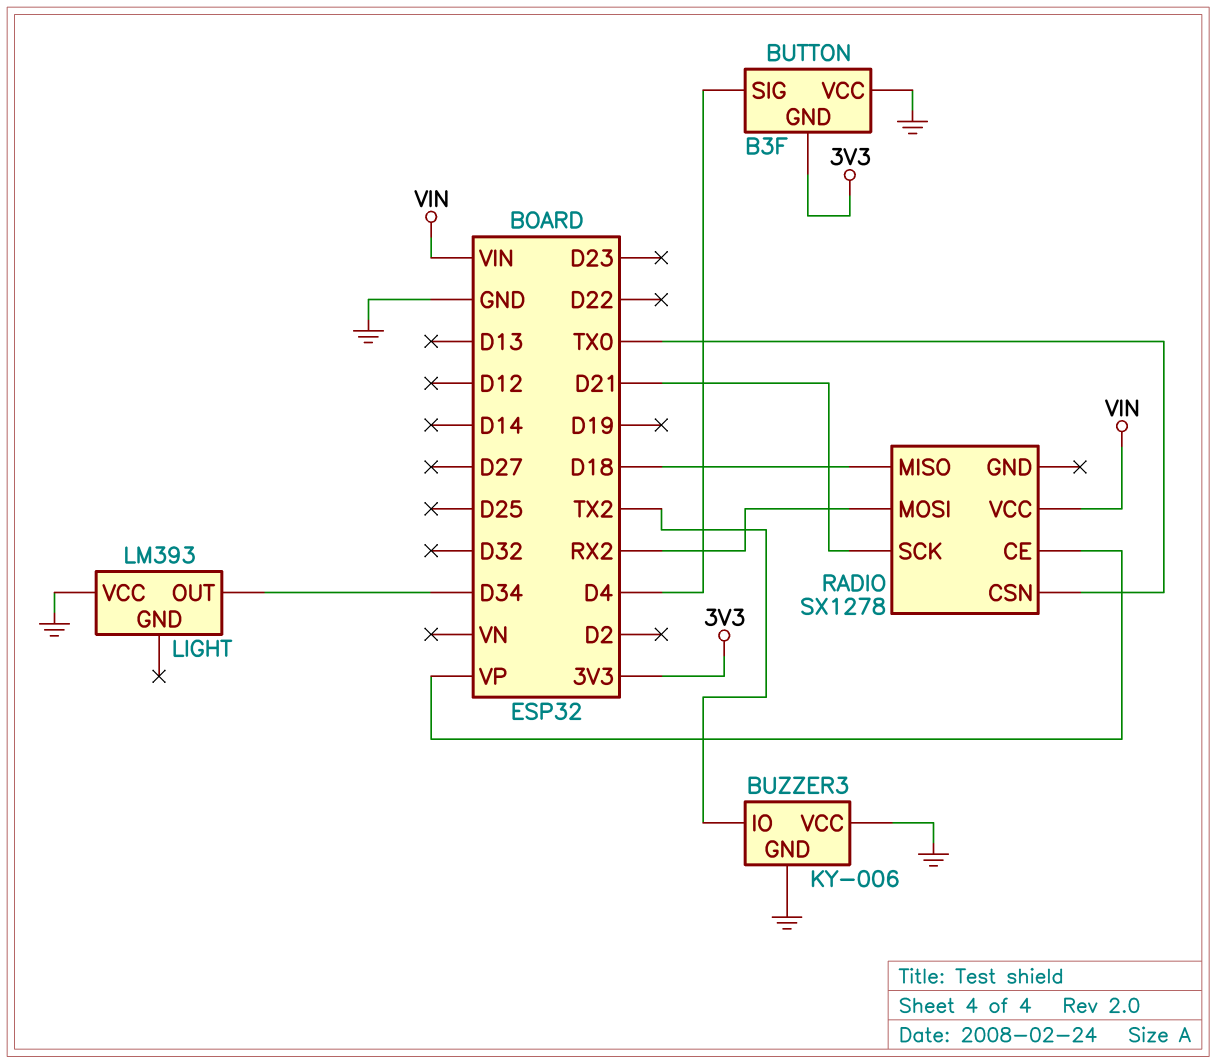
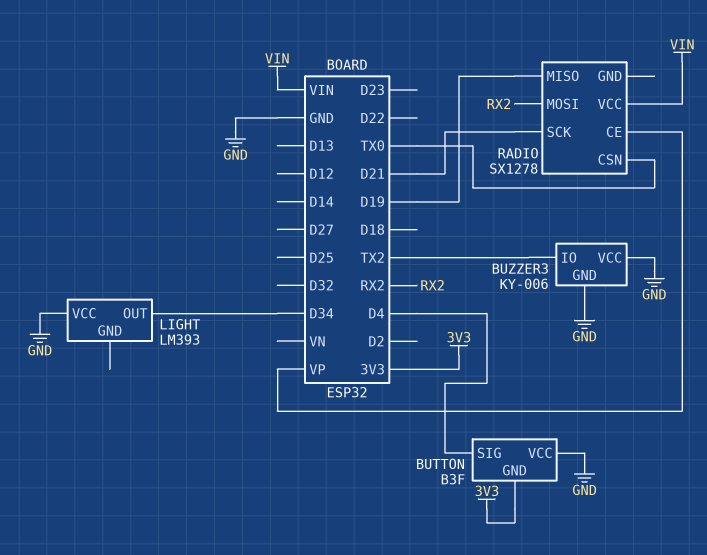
RADIO pin MISO: D18 -> D19

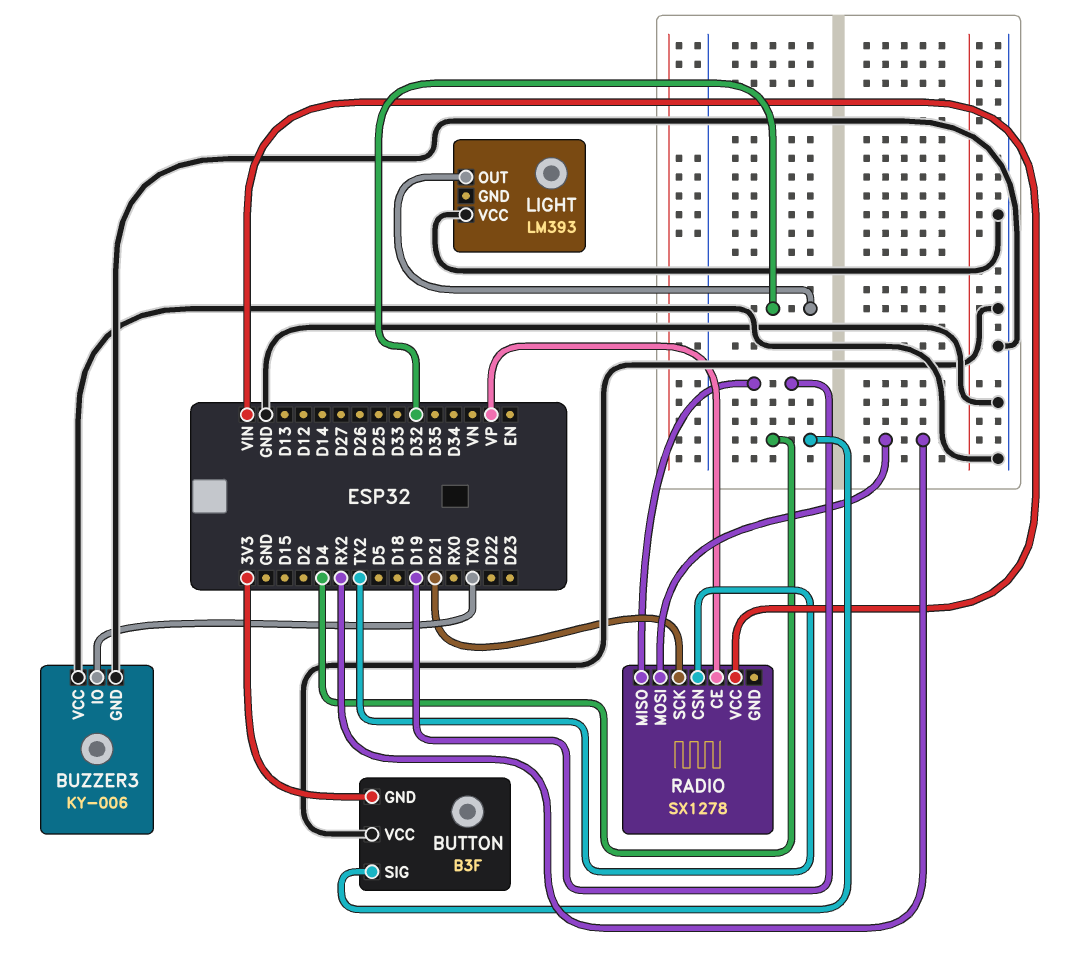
BUZZER3 pin IO: TX2 -> TX0
LIGHT pin OUT: D34 -> D32
RADIO pin CSN: TX0 -> TX2

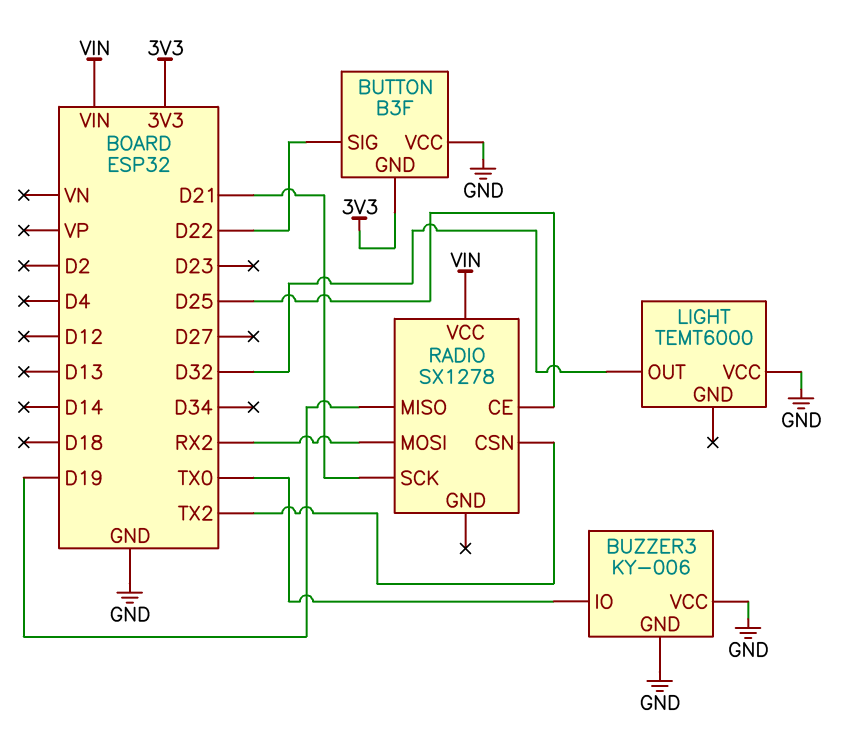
BUTTON pin SIG: D4 -> D22
LIGHT: LM393 -> TEMT6000
RADIO pin CE: VP -> D25

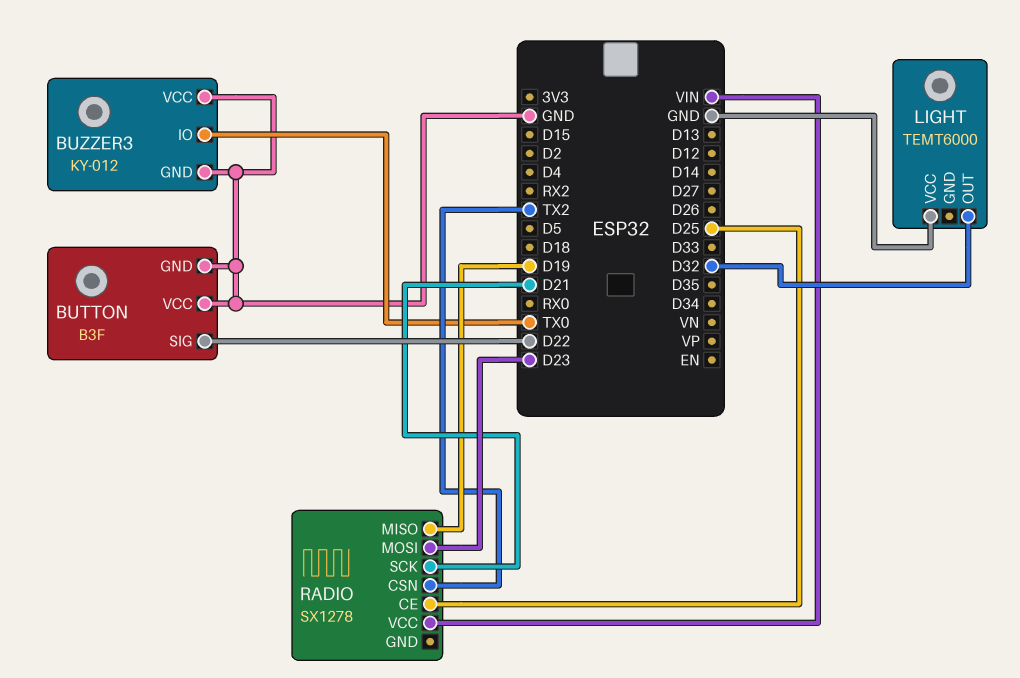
BUTTON pin GND: 3V3 -> GND
BUZZER3: KY-006 -> KY-012
RADIO pin MOSI: RX2 -> D23

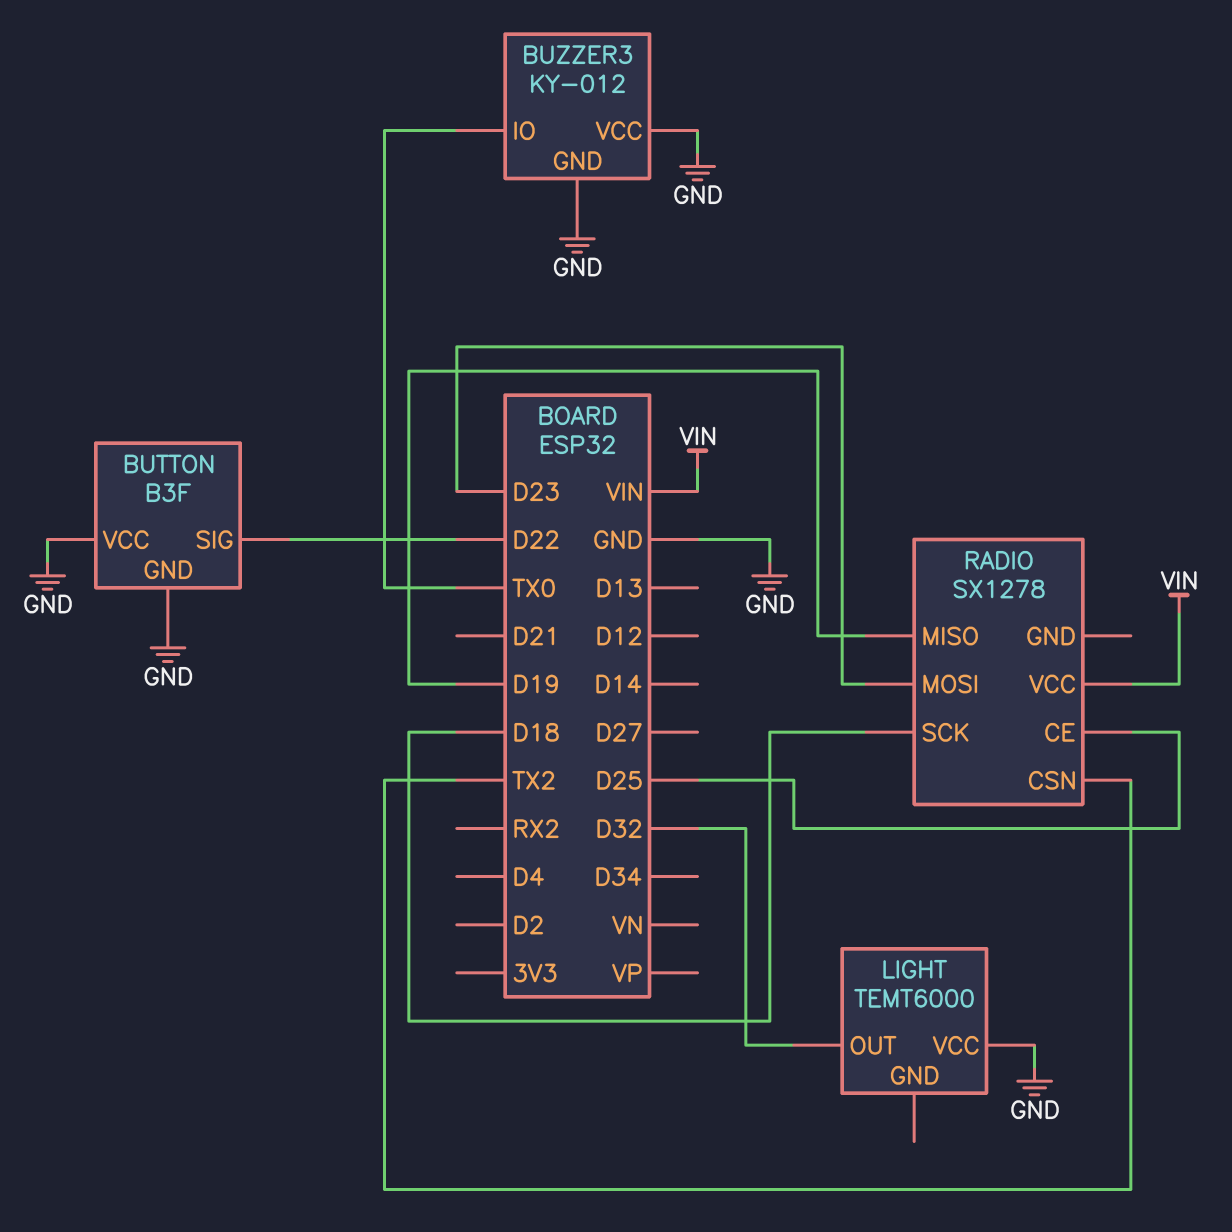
RADIO pin SCK: D21 -> D18

